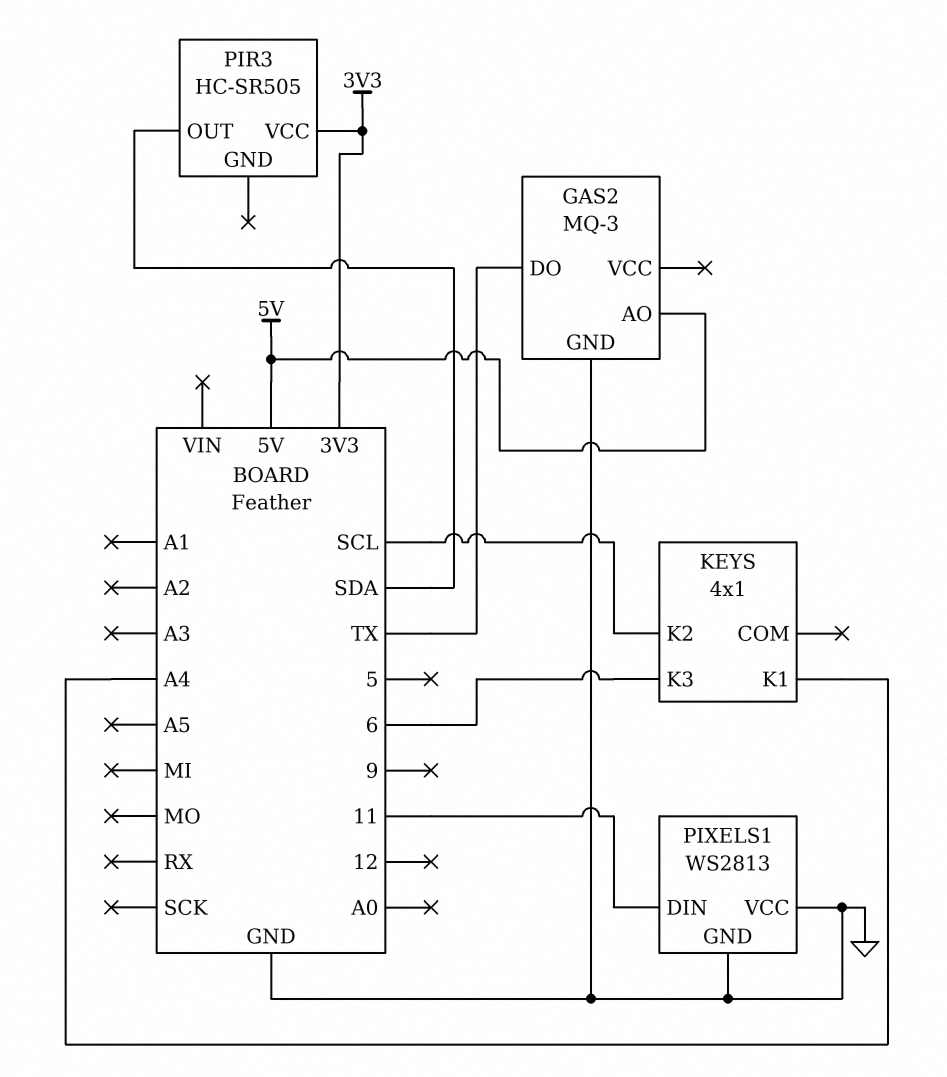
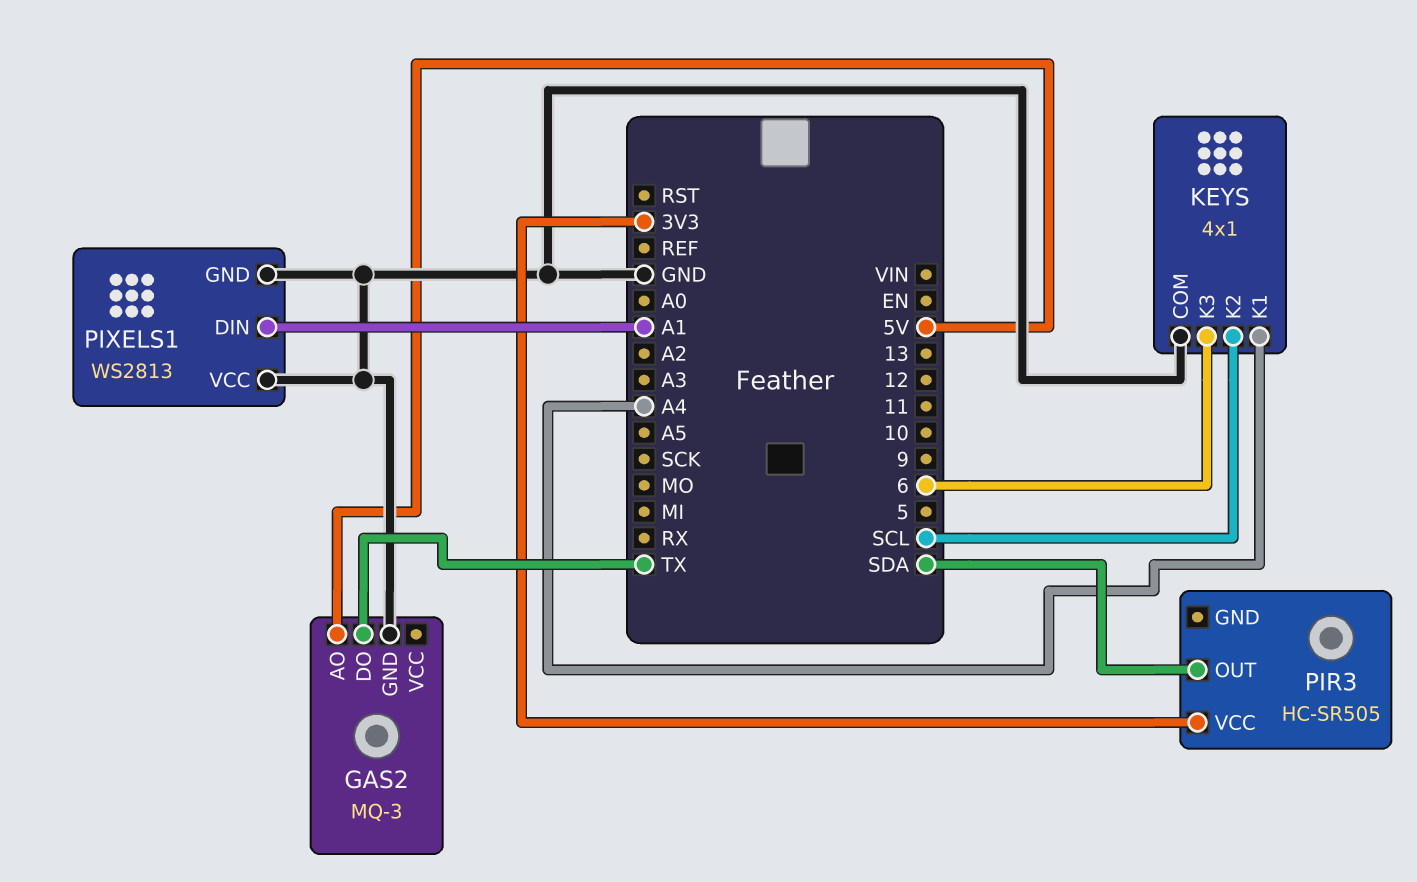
KEYS pin COM: none -> GND
PIXELS1 pin DIN: 11 -> A1

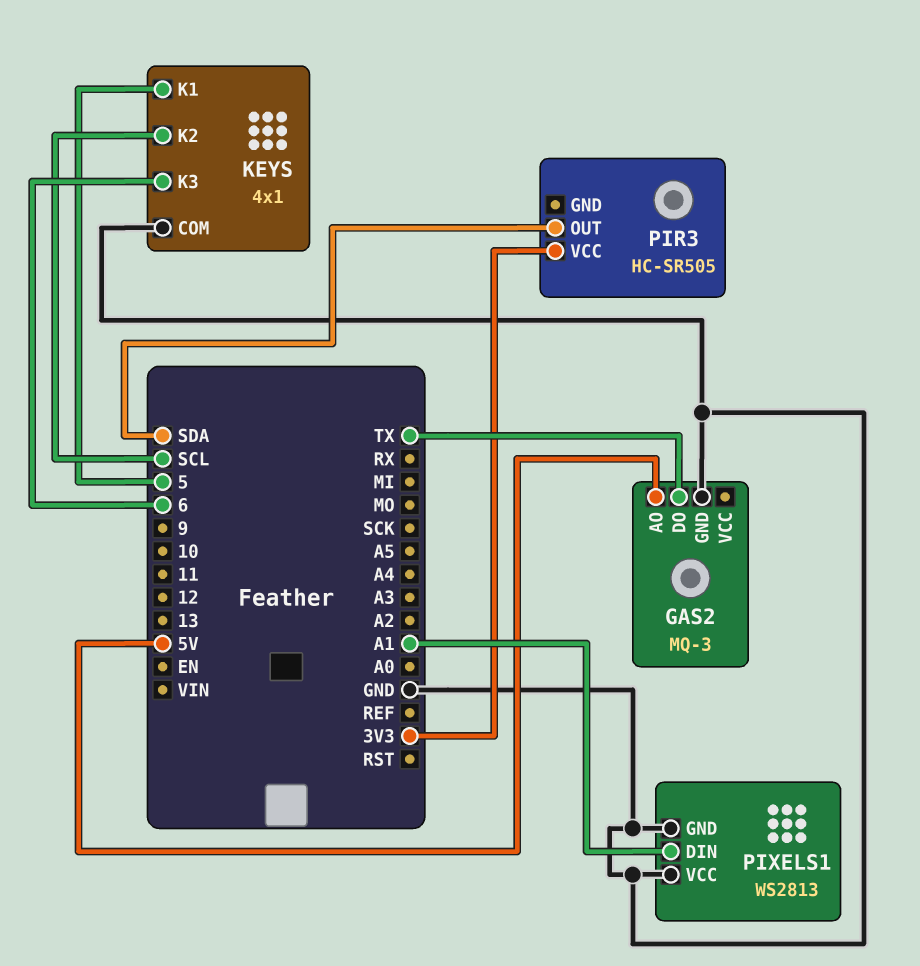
KEYS pin K1: A4 -> 5

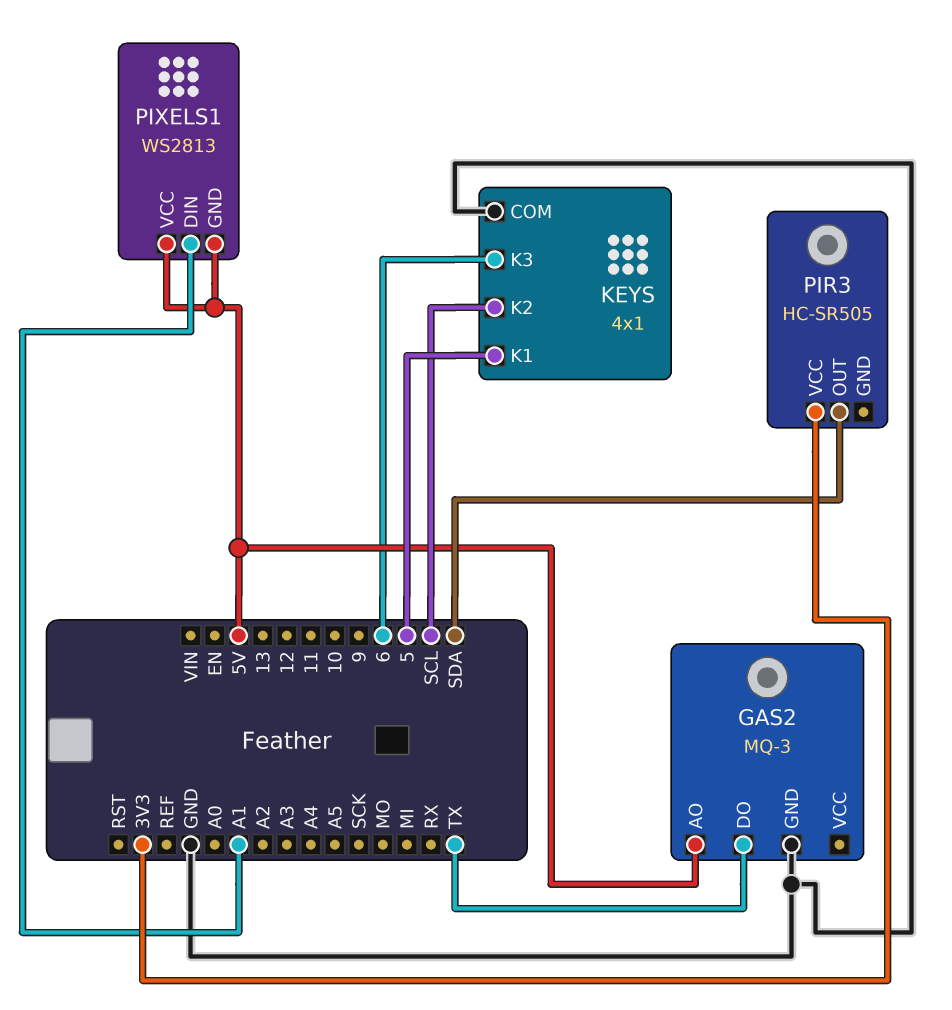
PIXELS1 pin GND: GND -> 5V
PIXELS1 pin VCC: GND -> 5V

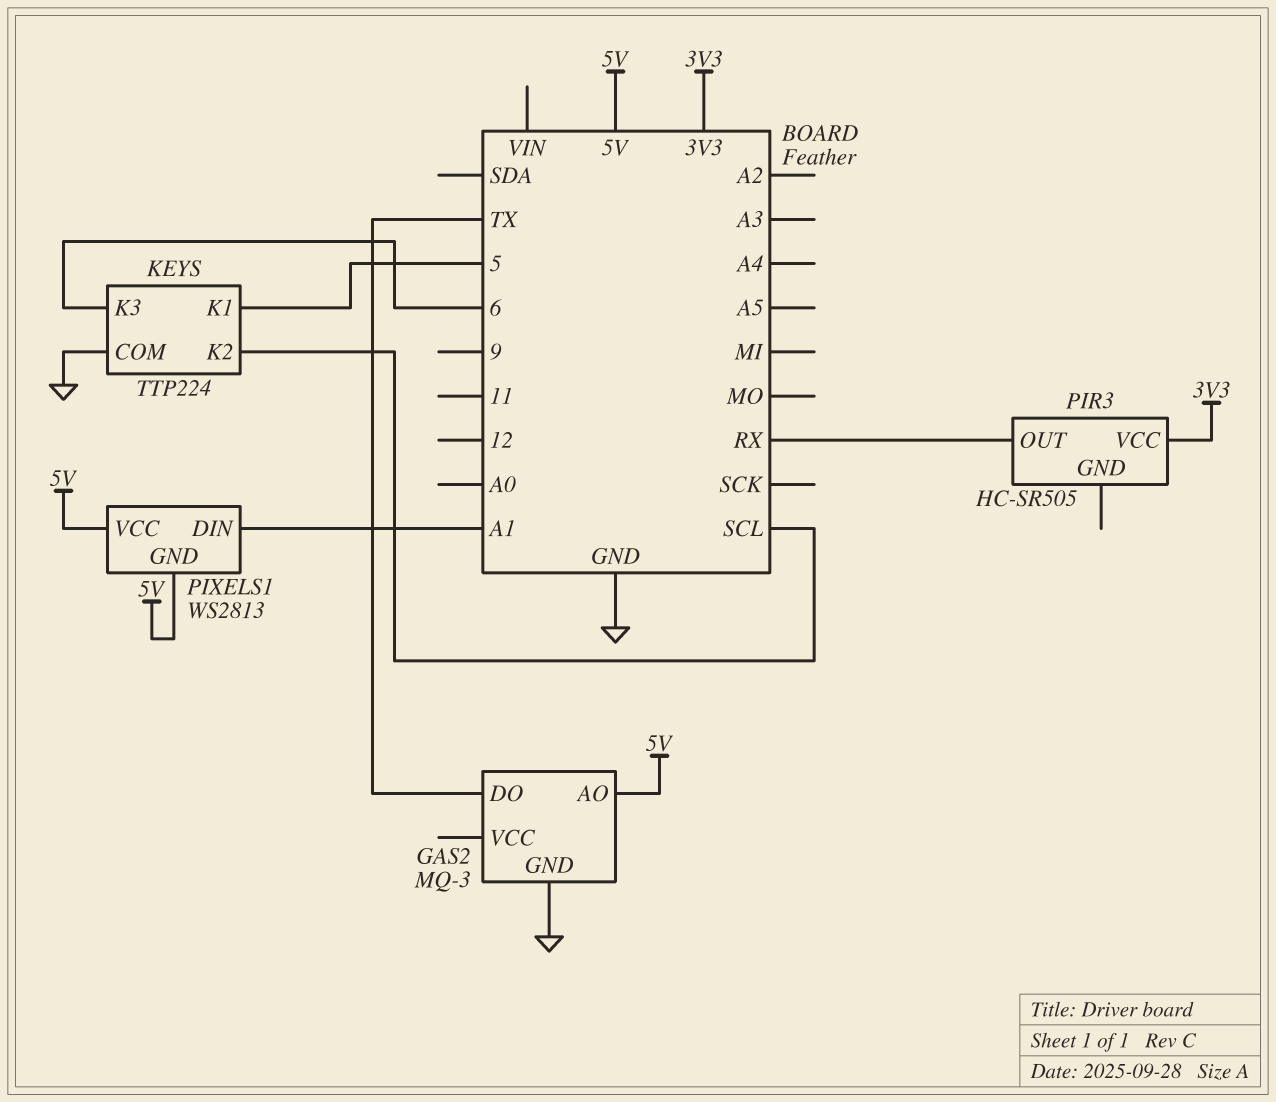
KEYS: 4x1 -> TTP224
PIR3 pin OUT: SDA -> RX

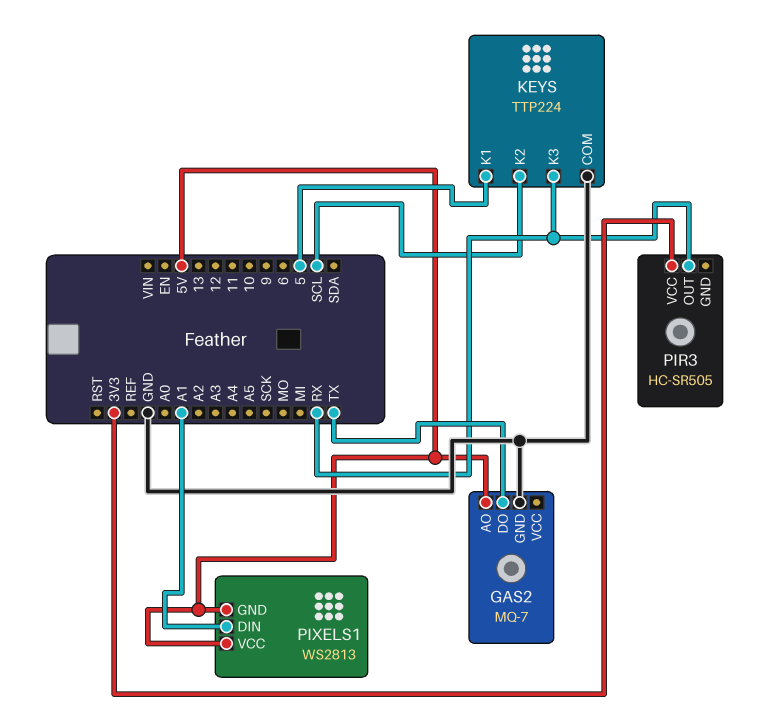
GAS2: MQ-3 -> MQ-7
KEYS pin K3: 6 -> RX

